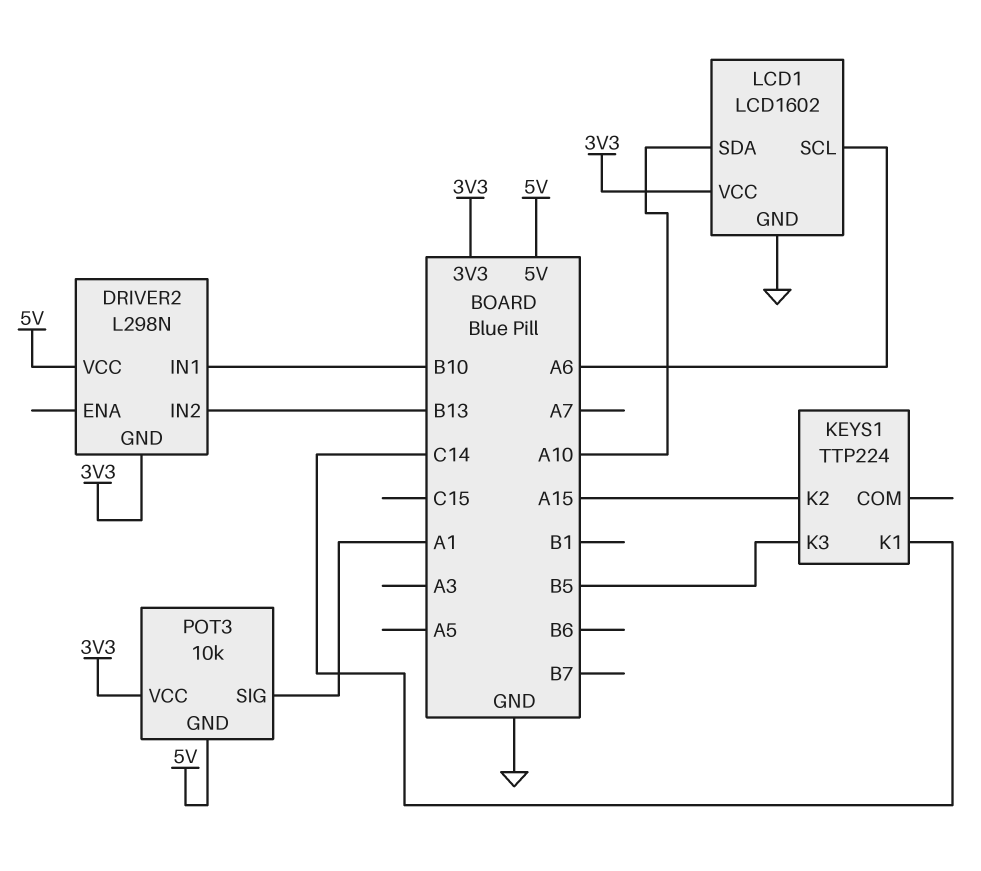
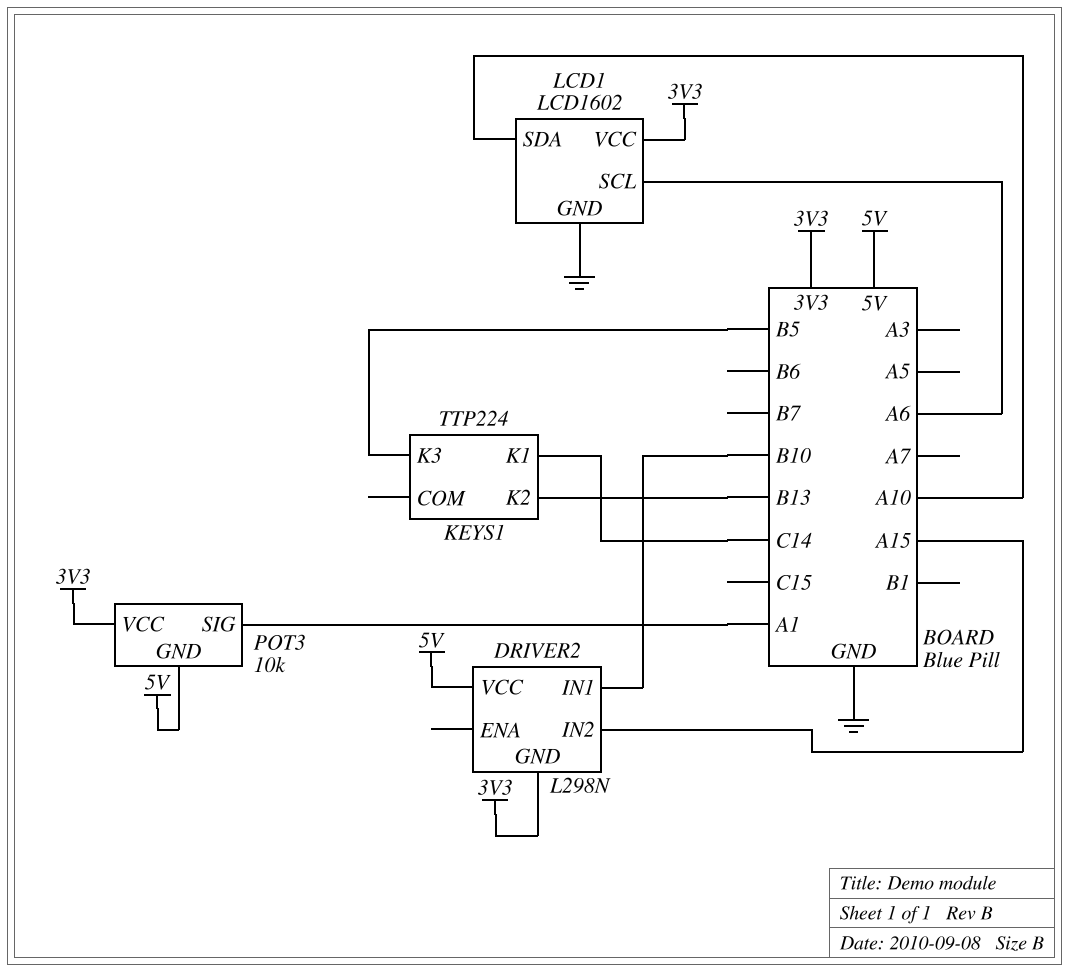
DRIVER2 pin IN2: B13 -> A15
KEYS1 pin K2: A15 -> B13

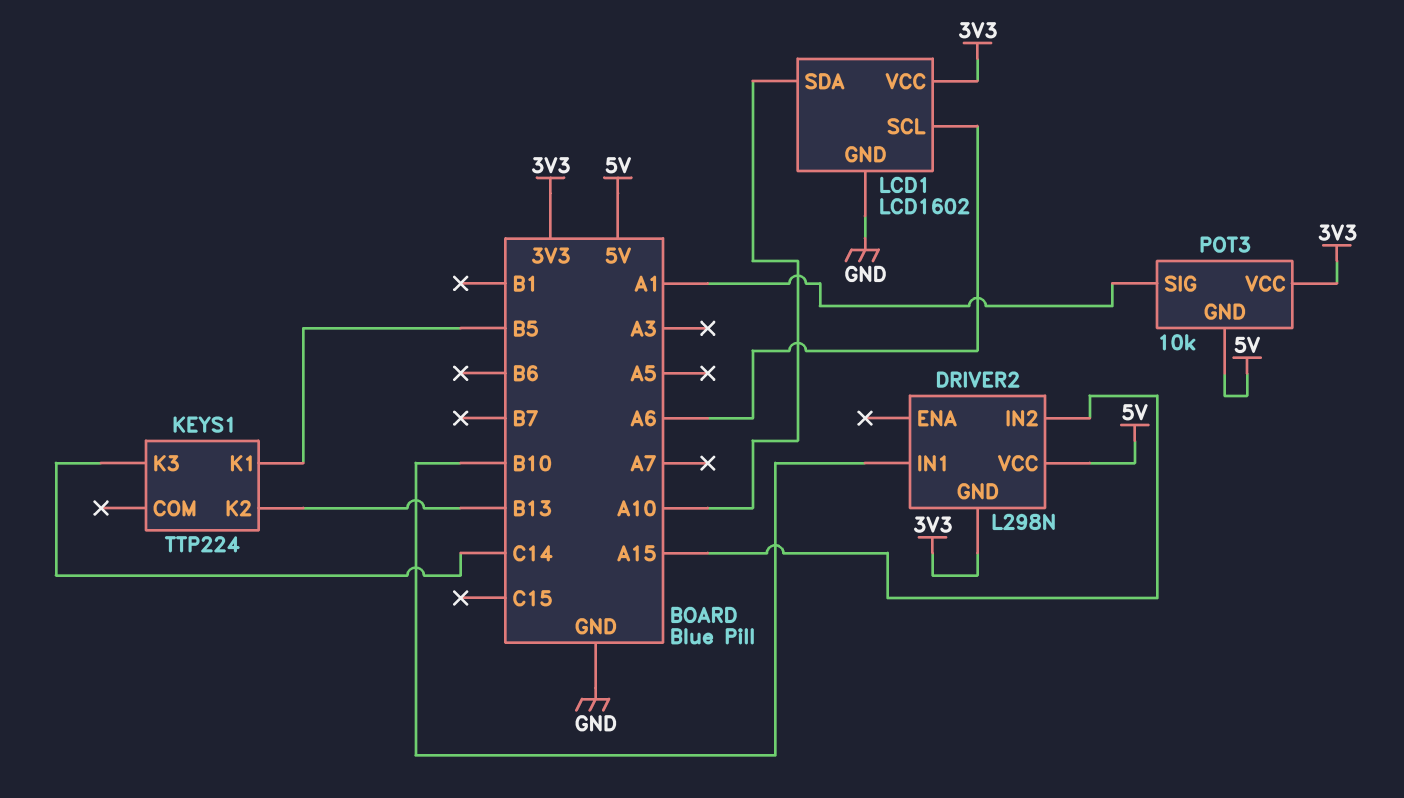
KEYS1 pin K1: C14 -> B5
KEYS1 pin K3: B5 -> C14

